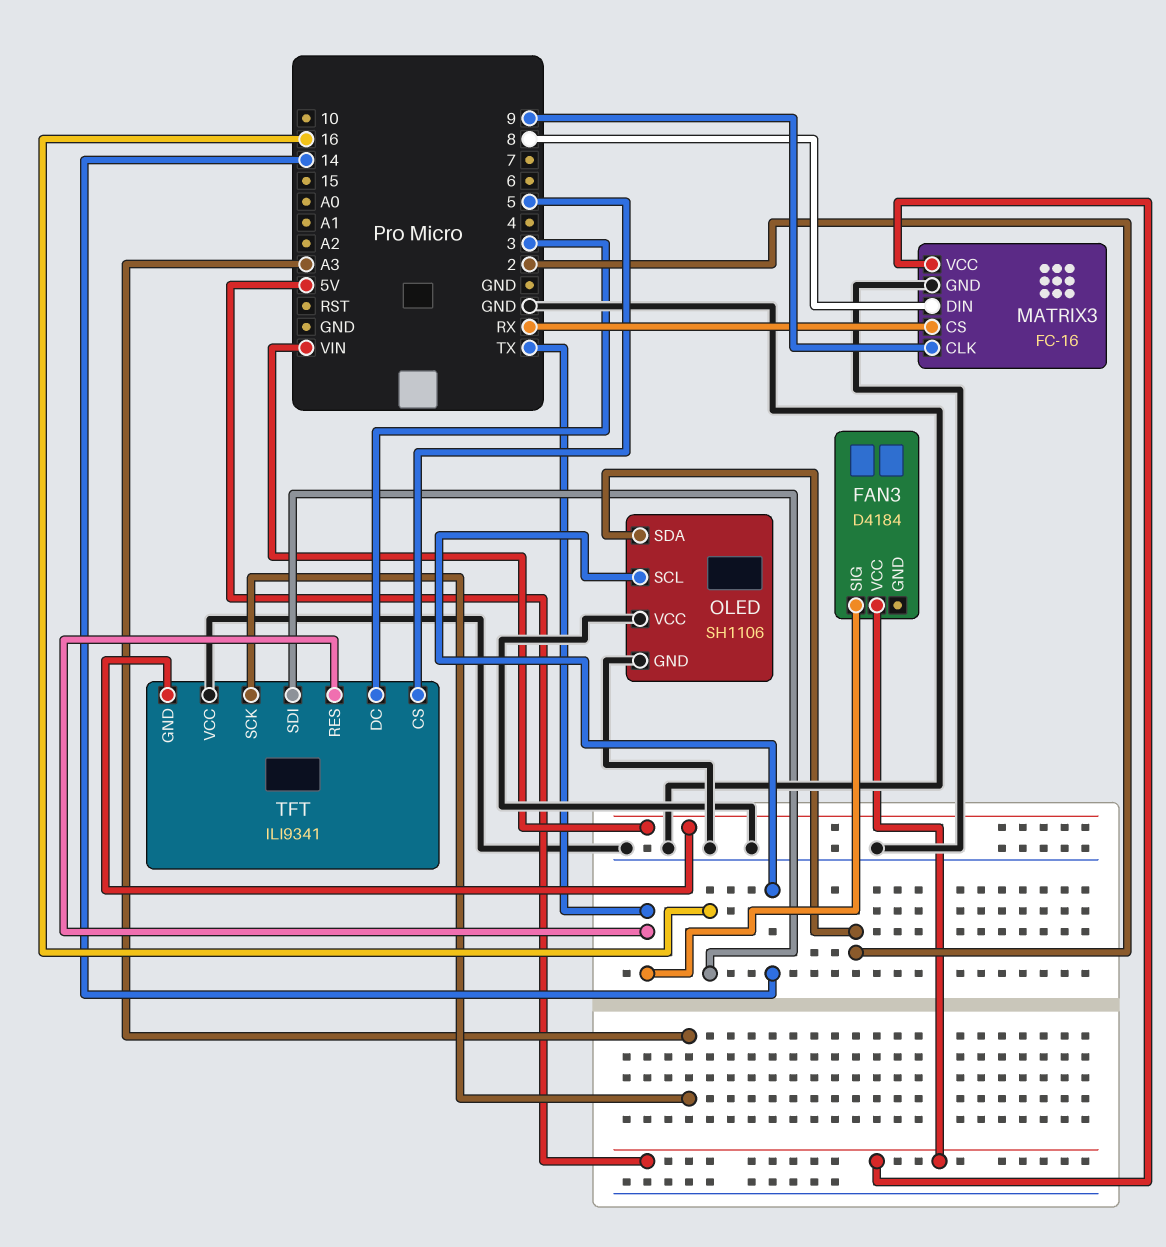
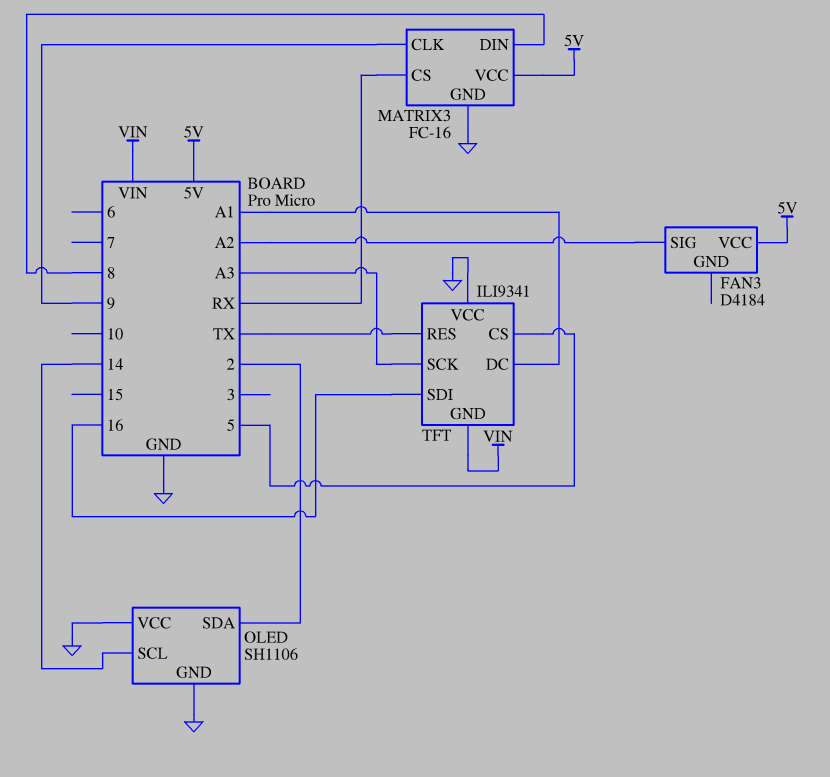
FAN3 pin SIG: TX -> A2
TFT pin DC: 3 -> A1

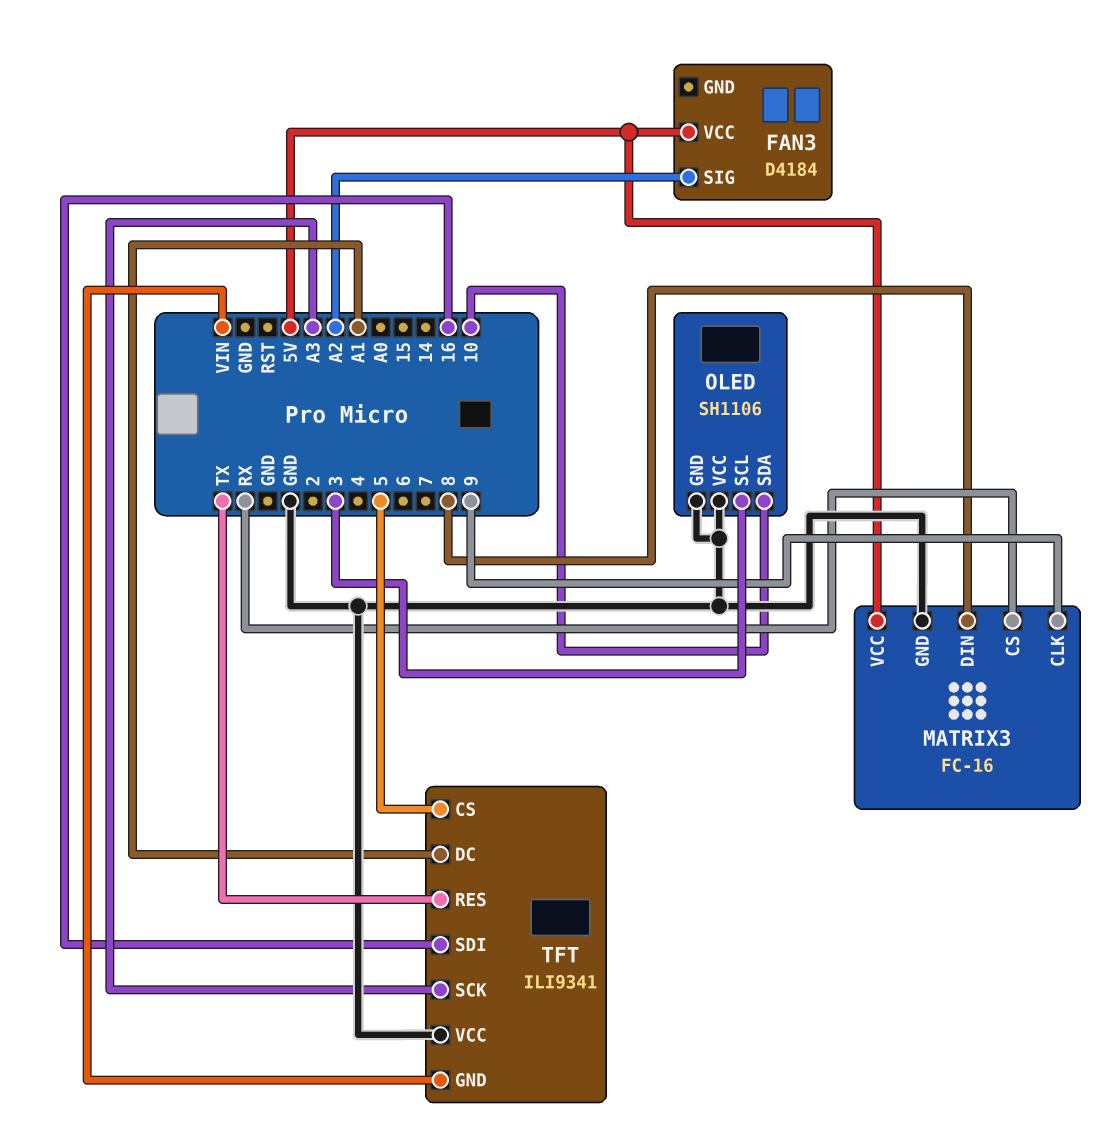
OLED pin SCL: 14 -> 3
OLED pin SDA: 2 -> 10

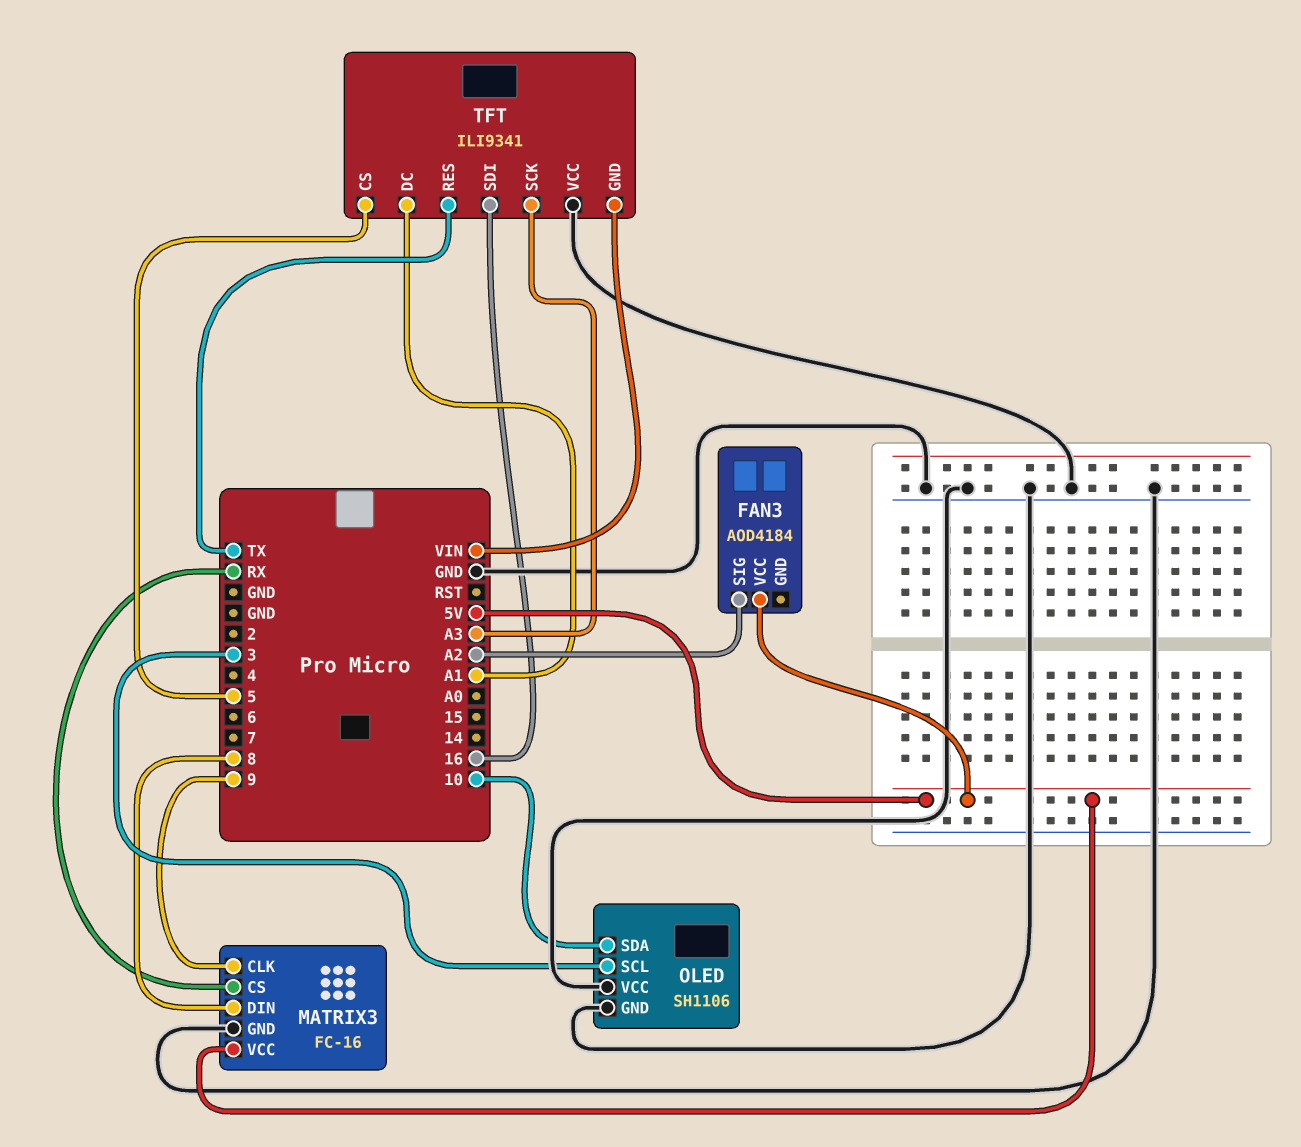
FAN3: D4184 -> AOD4184

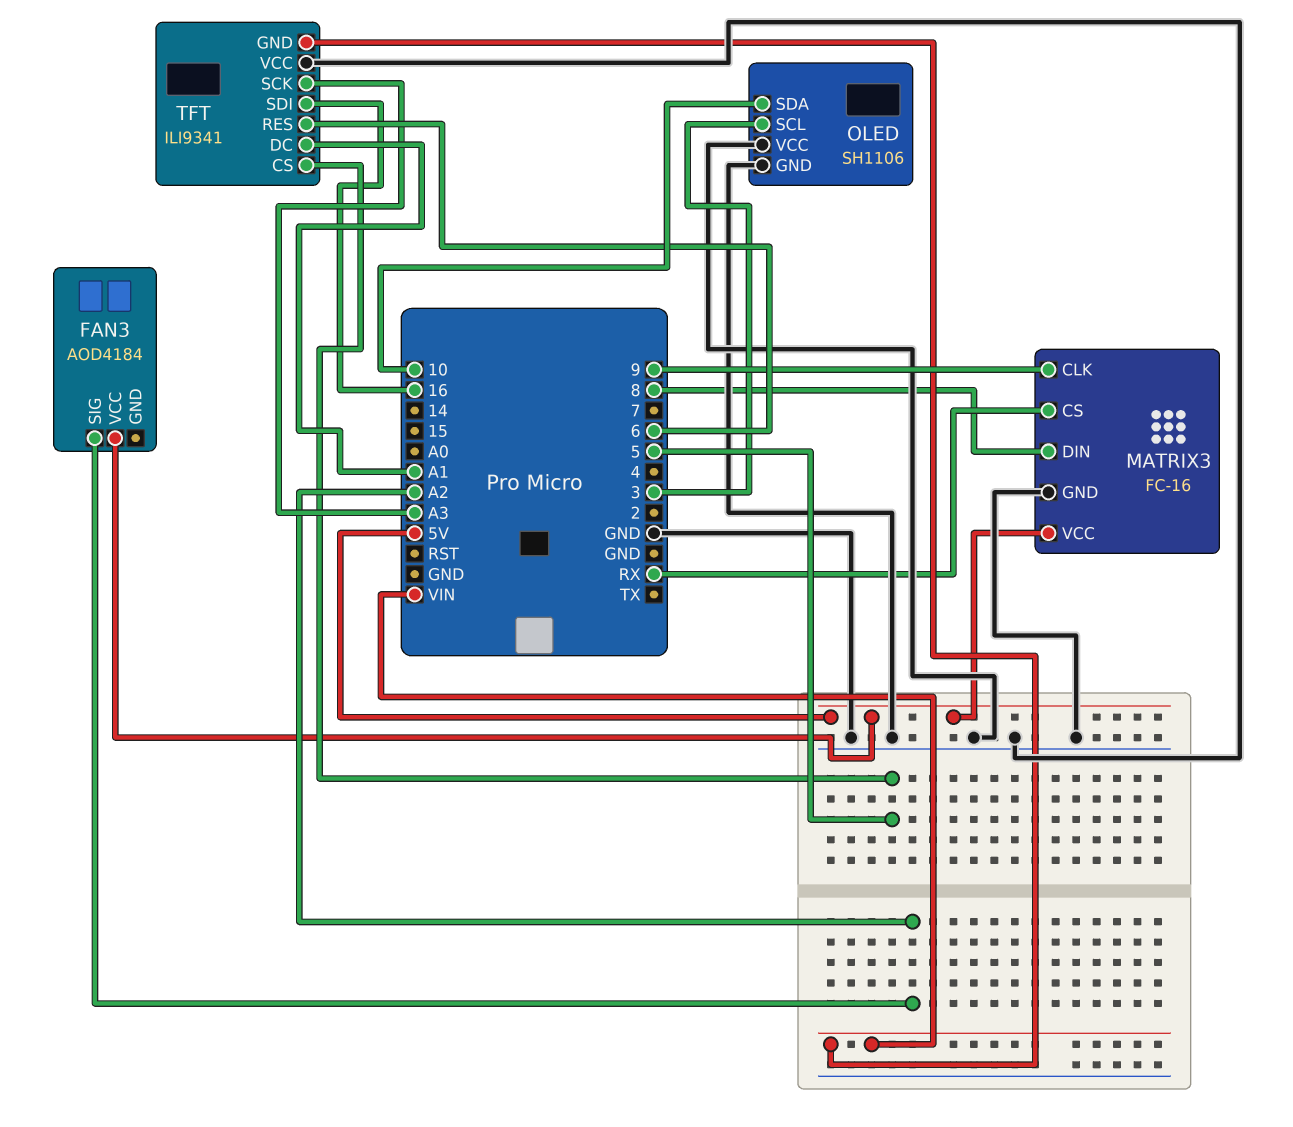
TFT pin RES: TX -> 6

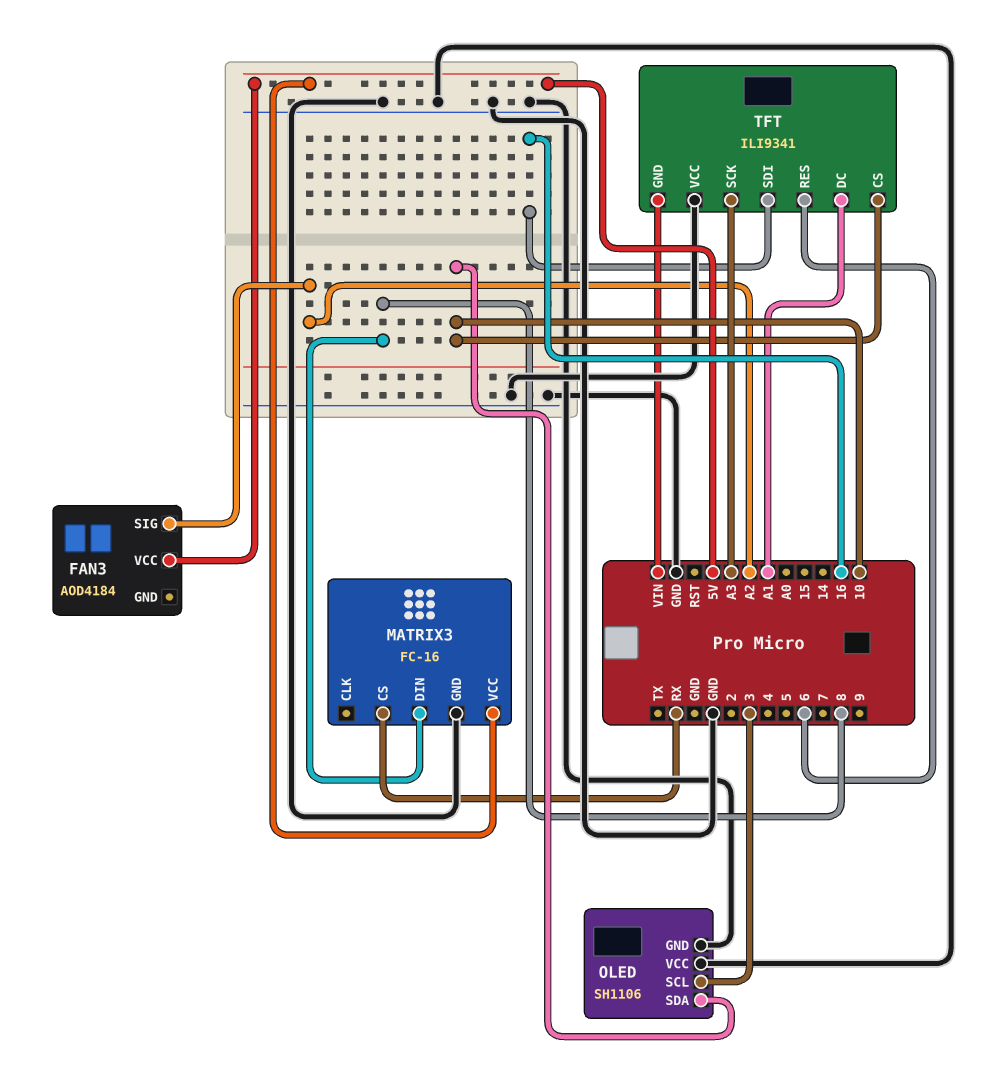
MATRIX3 pin CLK: 9 -> none
TFT pin CS: 5 -> 10

